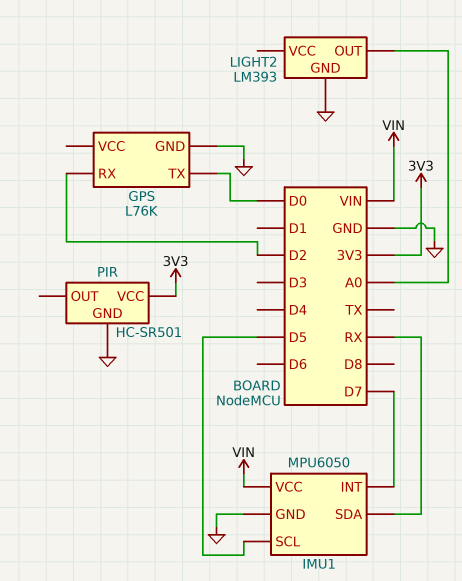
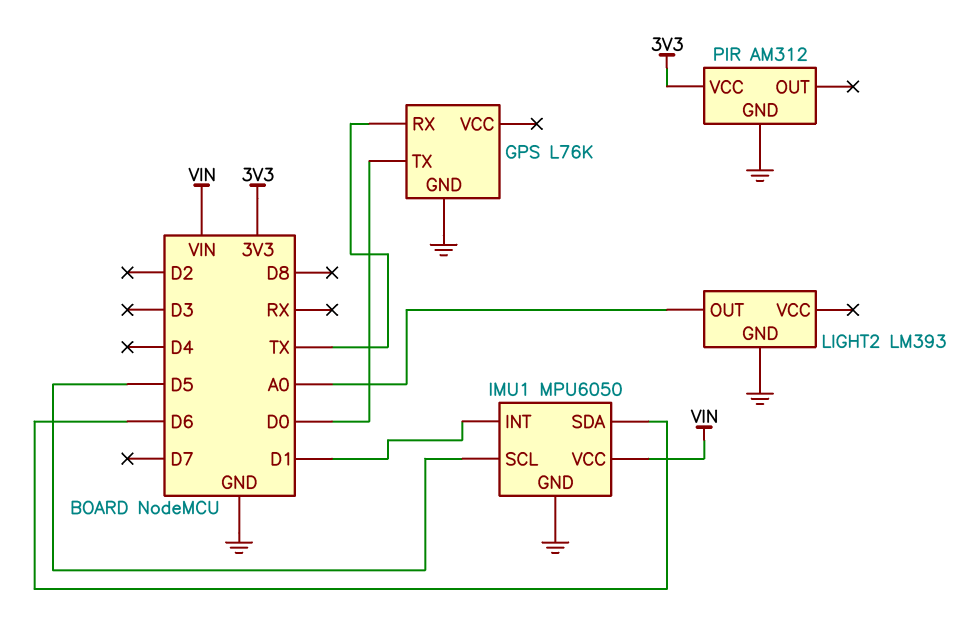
GPS pin RX: D2 -> TX
IMU1 pin INT: D7 -> D1
IMU1 pin SDA: RX -> D6
PIR: HC-SR501 -> AM312

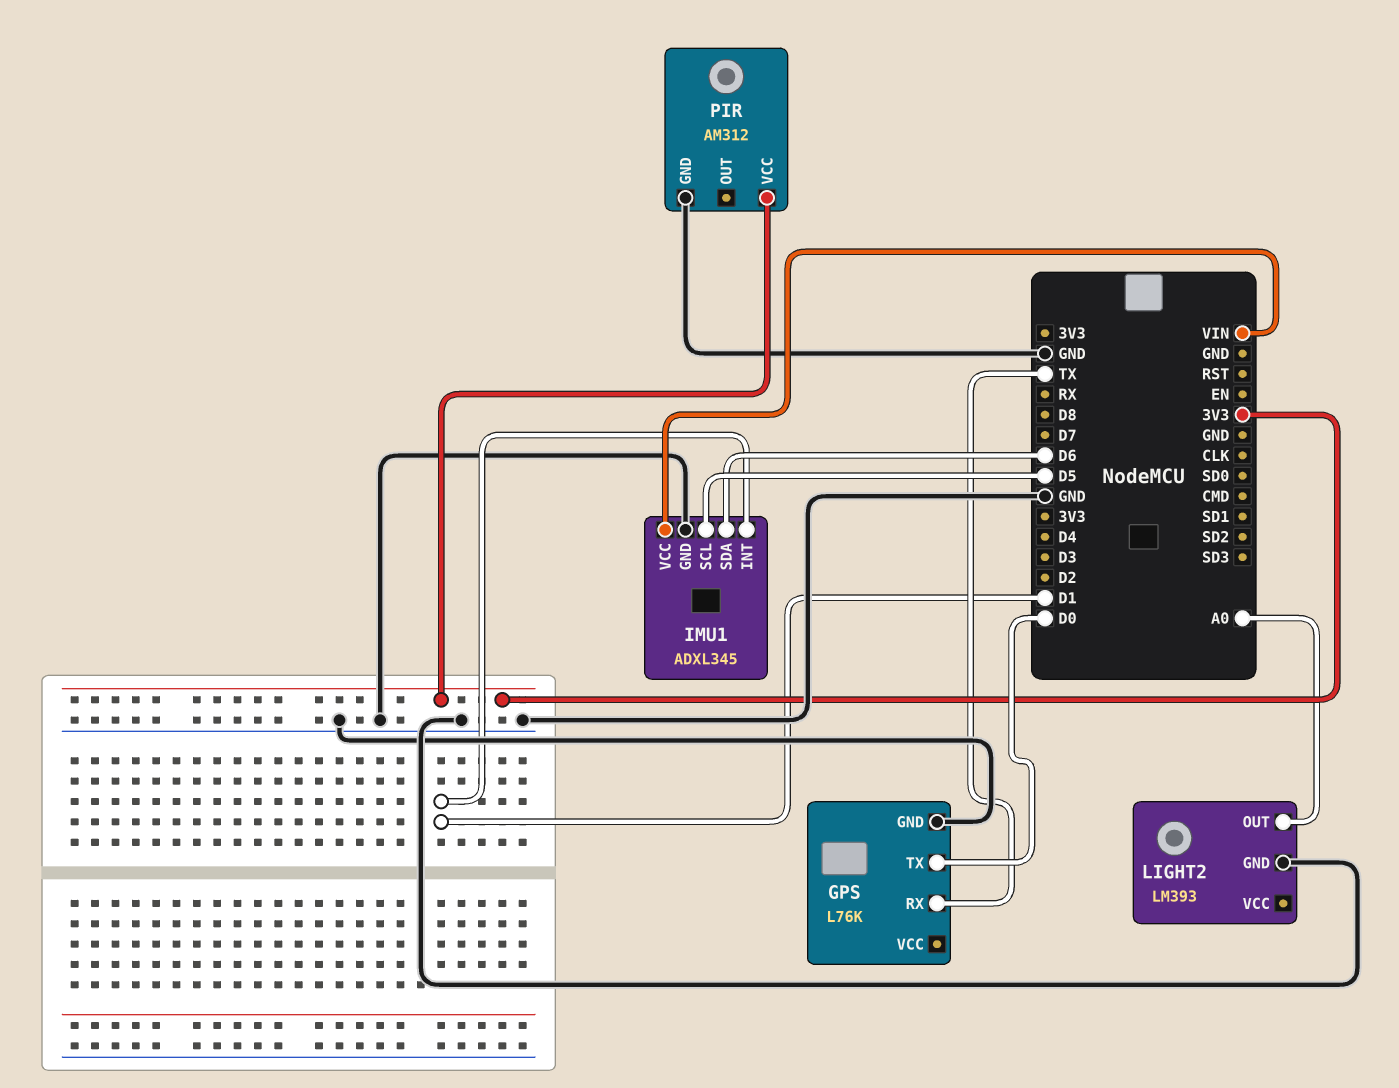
IMU1: MPU6050 -> ADXL345

